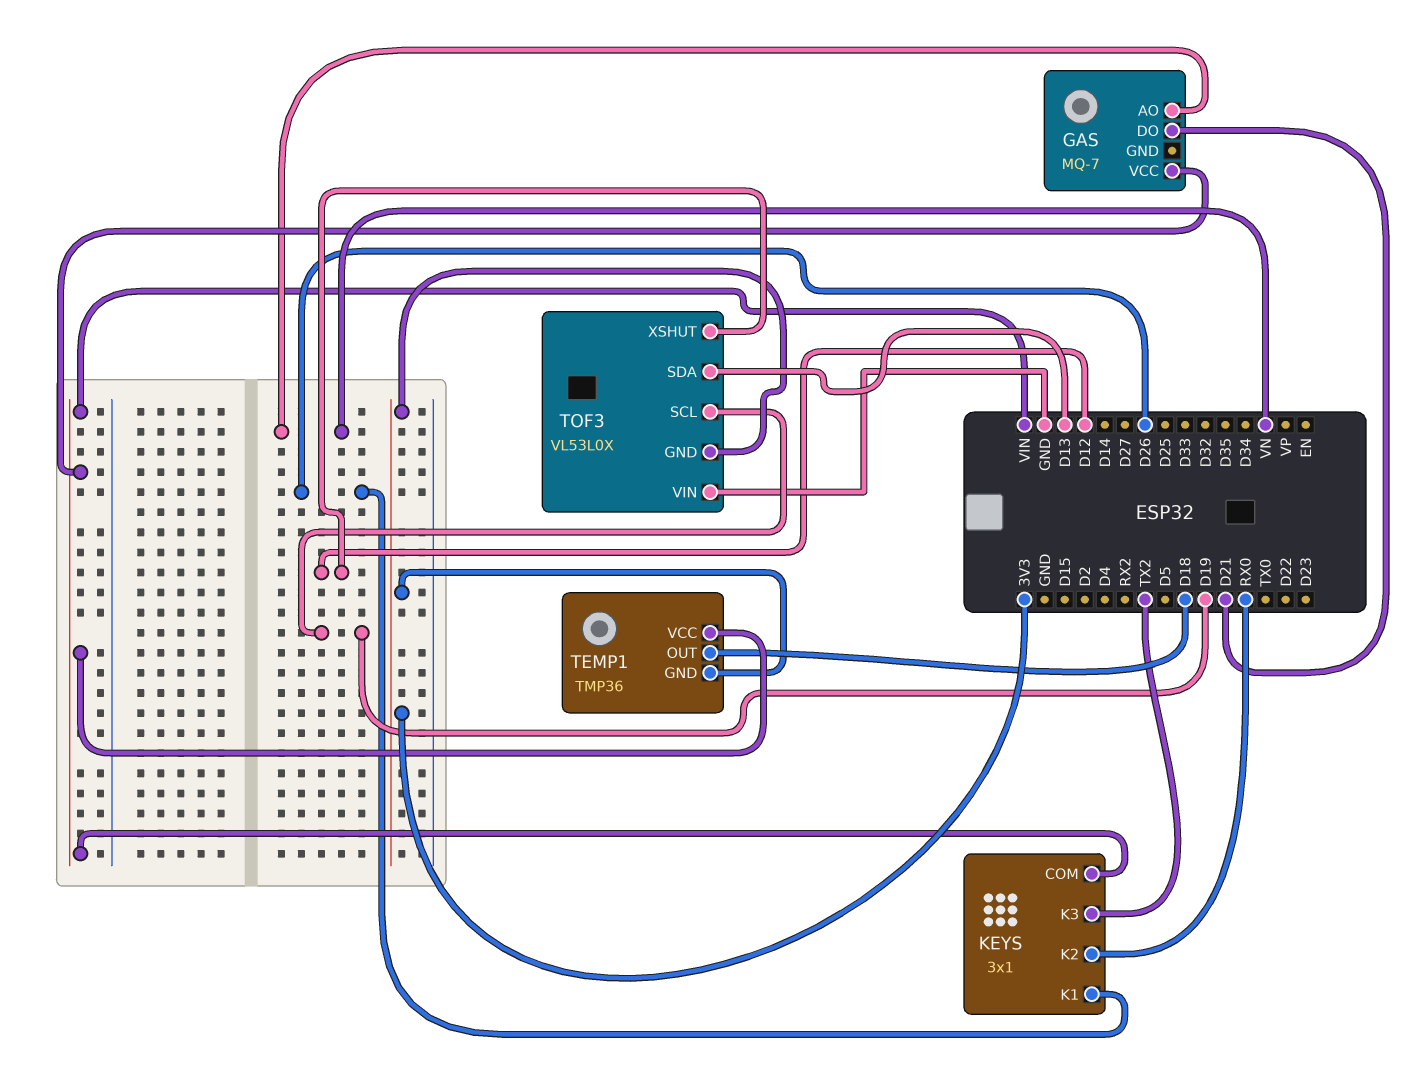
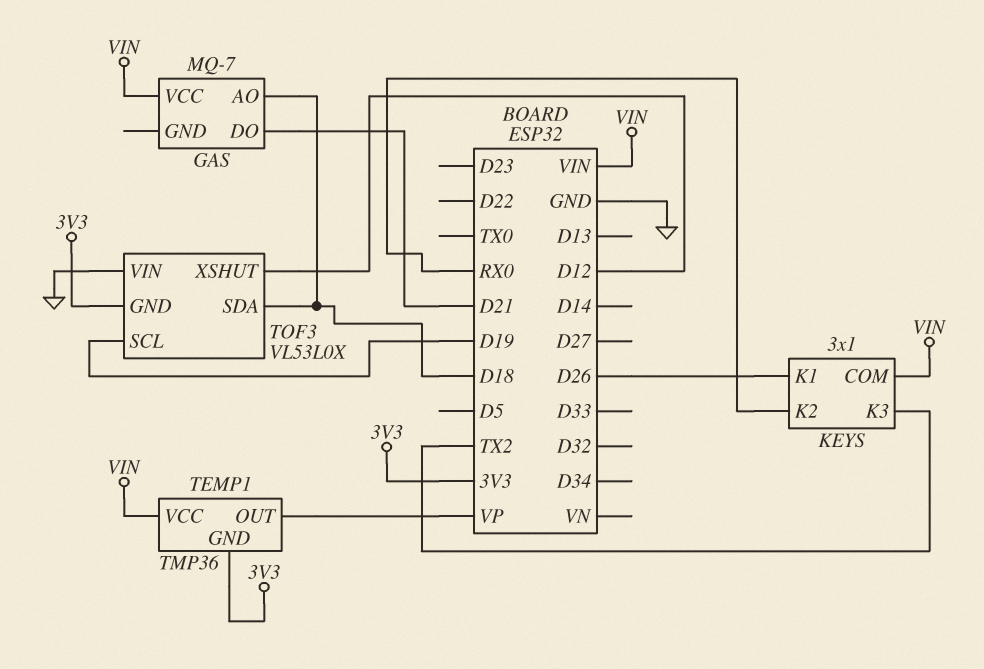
GAS pin AO: VN -> D18
TEMP1 pin OUT: D18 -> VP
TOF3 pin SDA: D13 -> D18

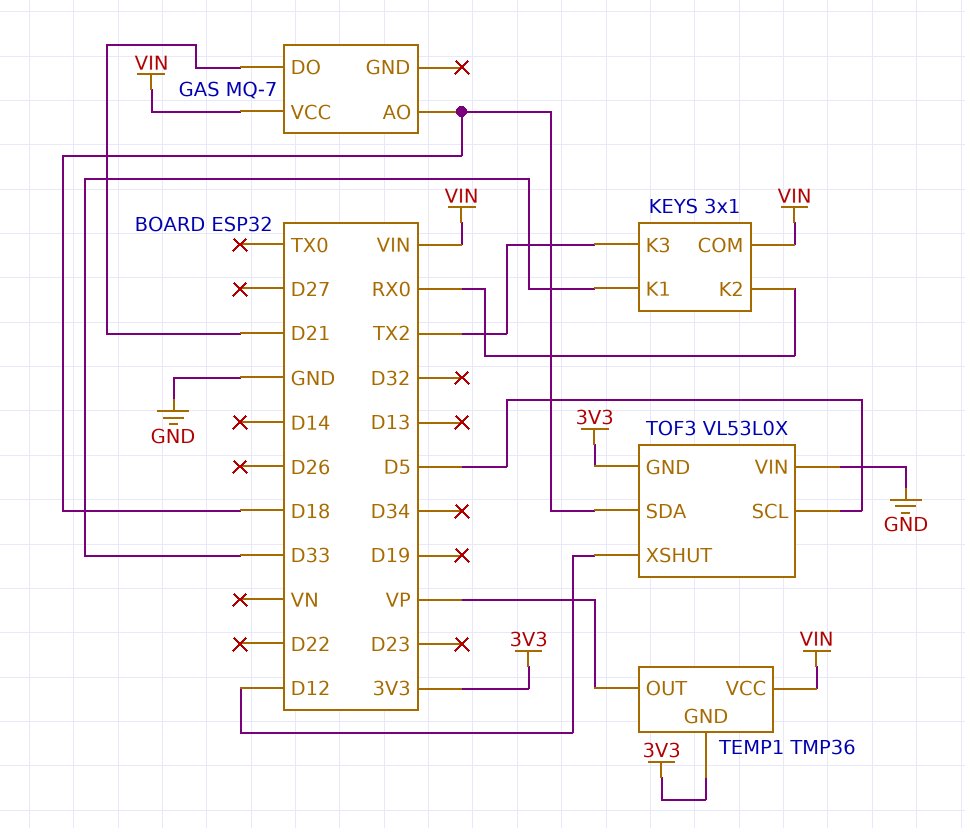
KEYS pin K1: D26 -> D33
TOF3 pin SCL: D19 -> D5

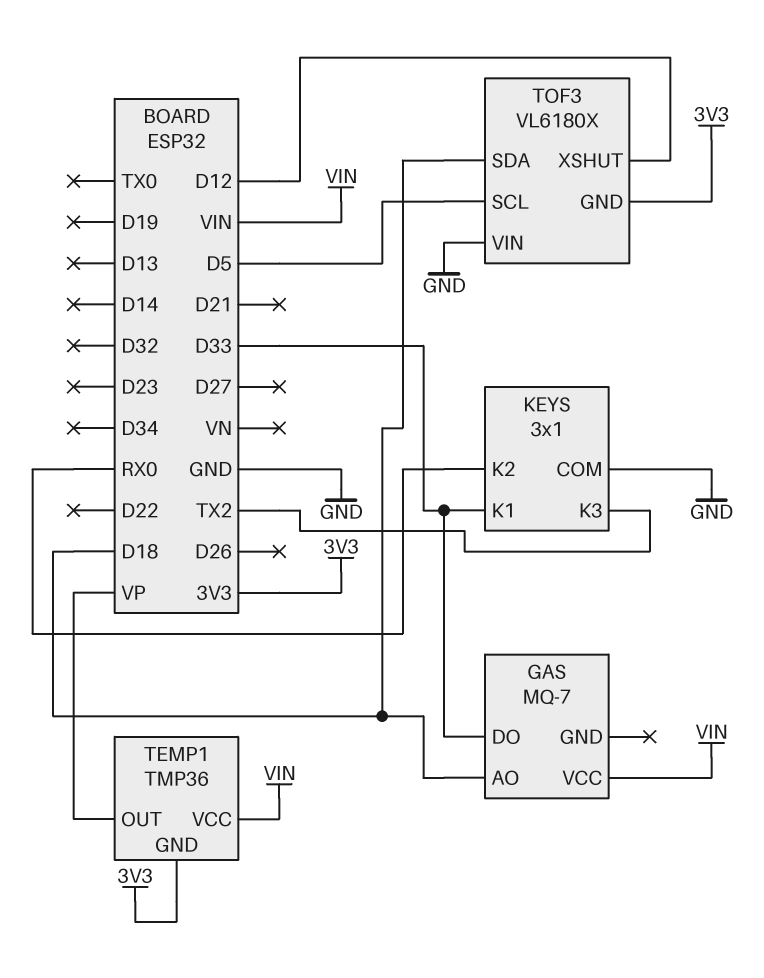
GAS pin DO: D21 -> D33
KEYS pin COM: VIN -> GND
TOF3: VL53L0X -> VL6180X

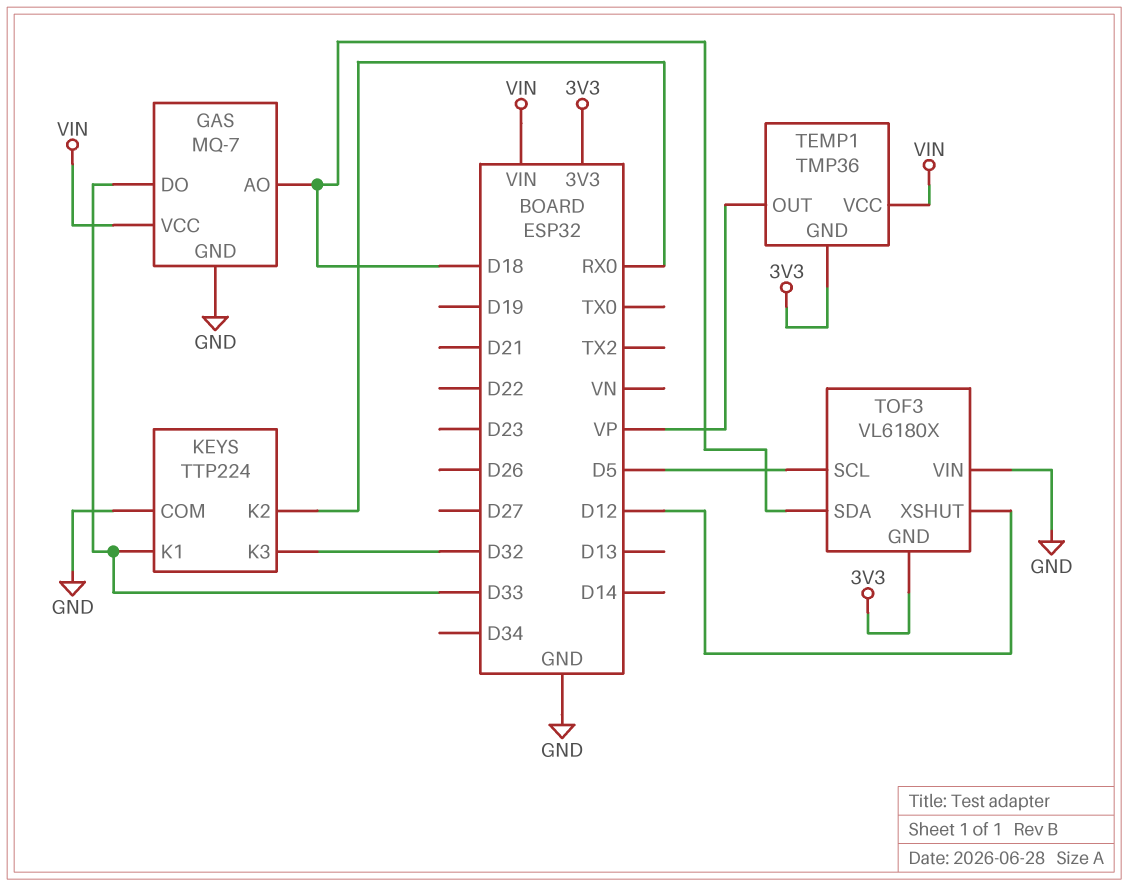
GAS pin GND: none -> GND
KEYS: 3x1 -> TTP224
KEYS pin K3: TX2 -> D32

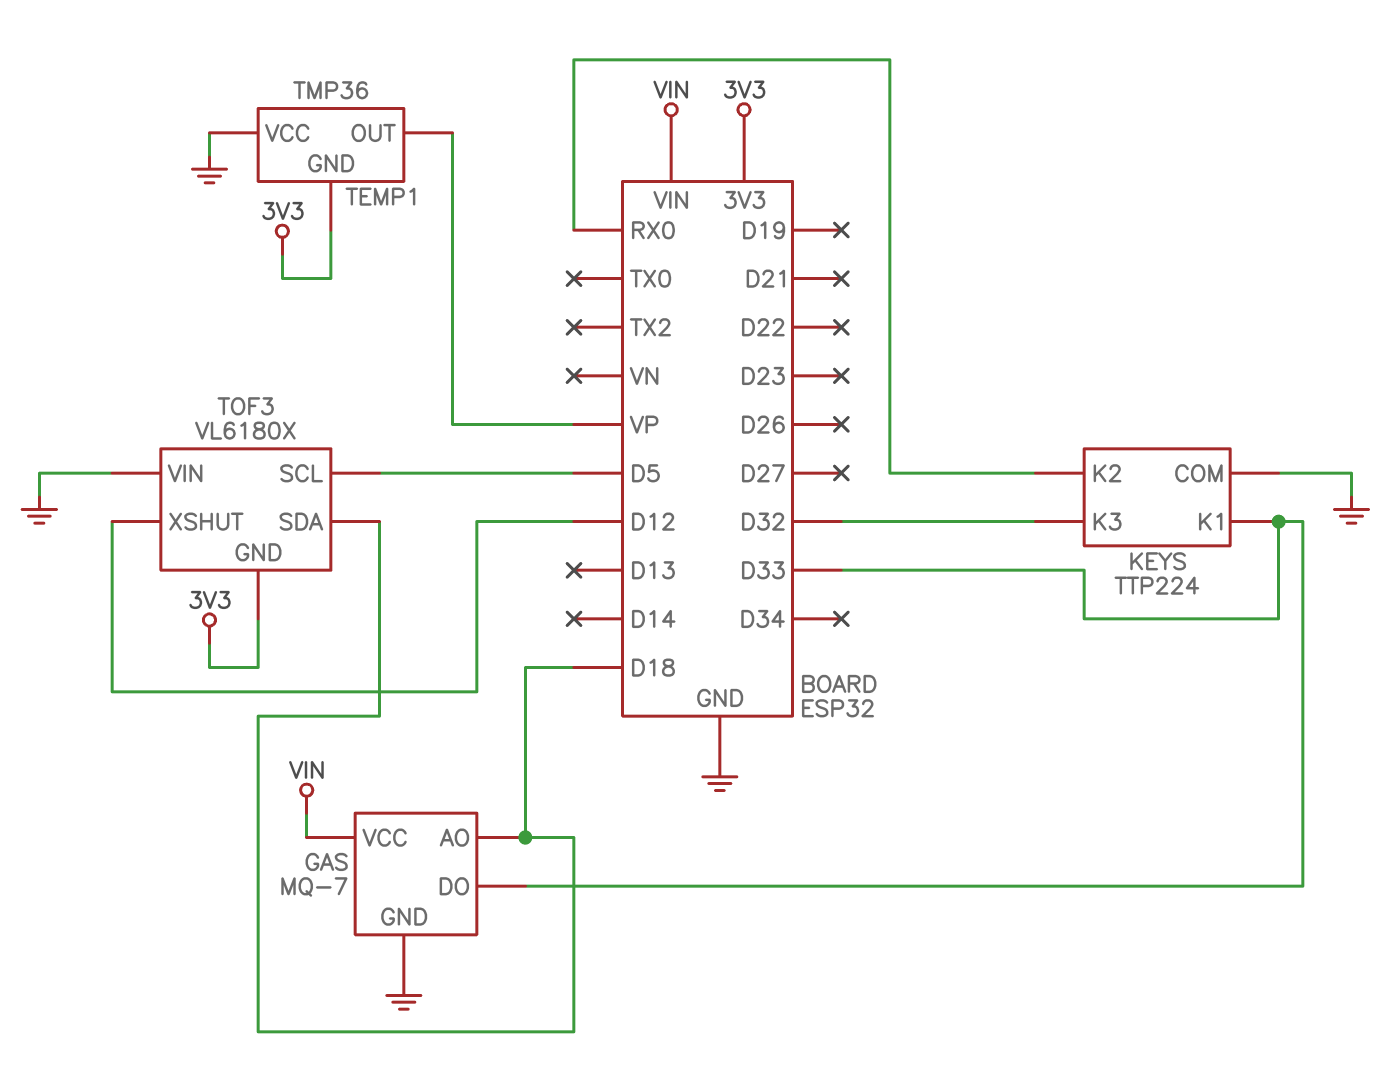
TEMP1 pin VCC: VIN -> GND

